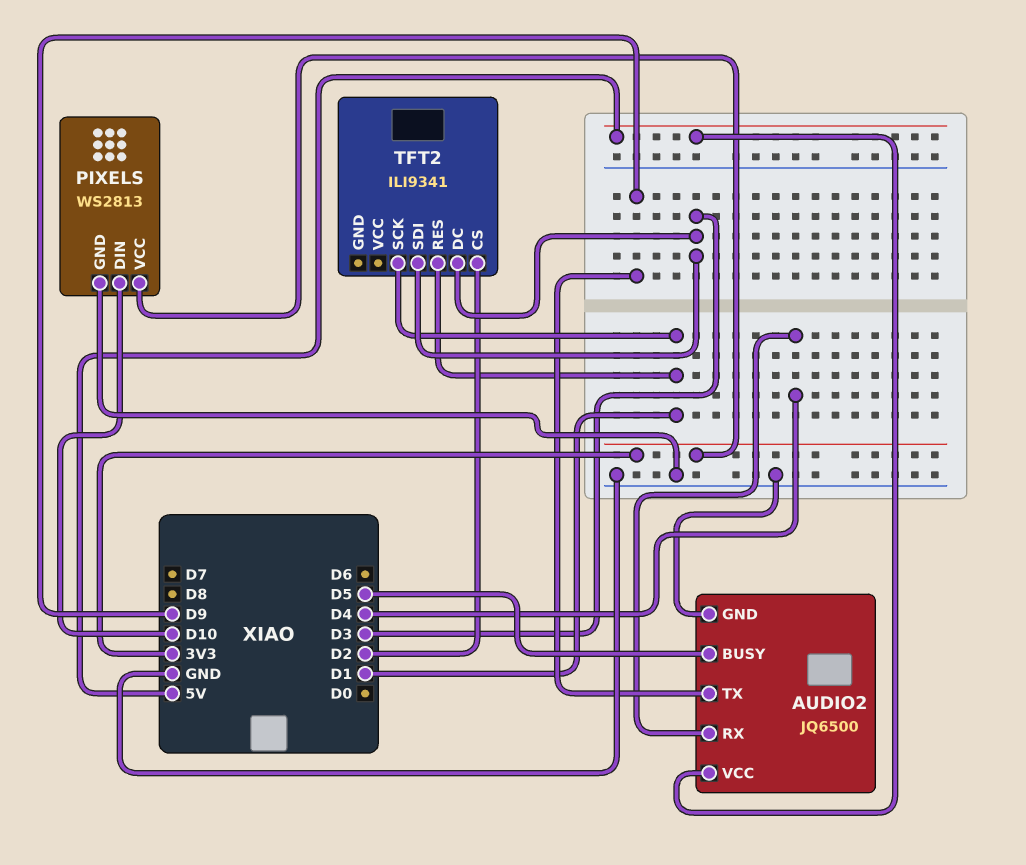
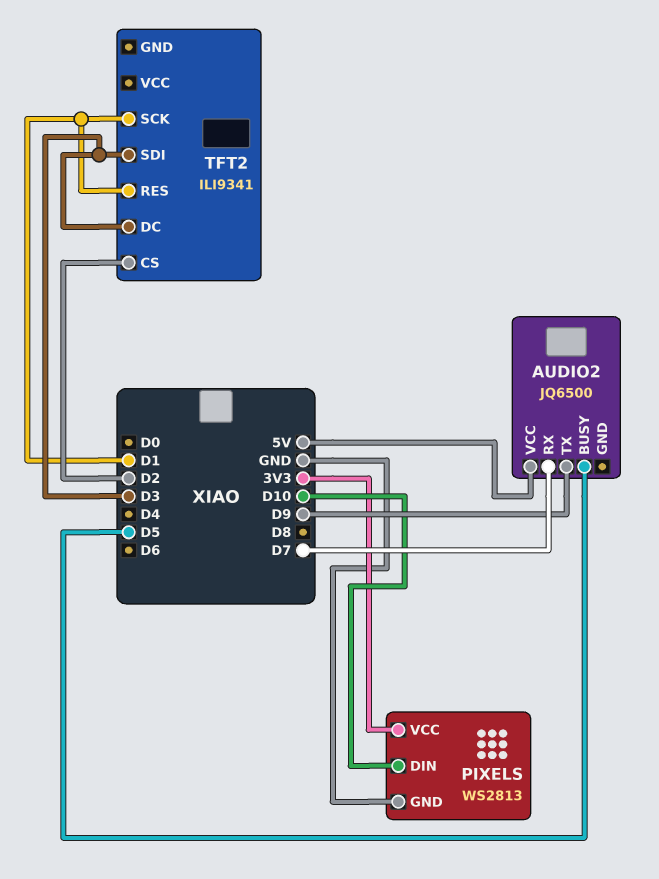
AUDIO2 pin GND: GND -> none
AUDIO2 pin RX: D4 -> D7

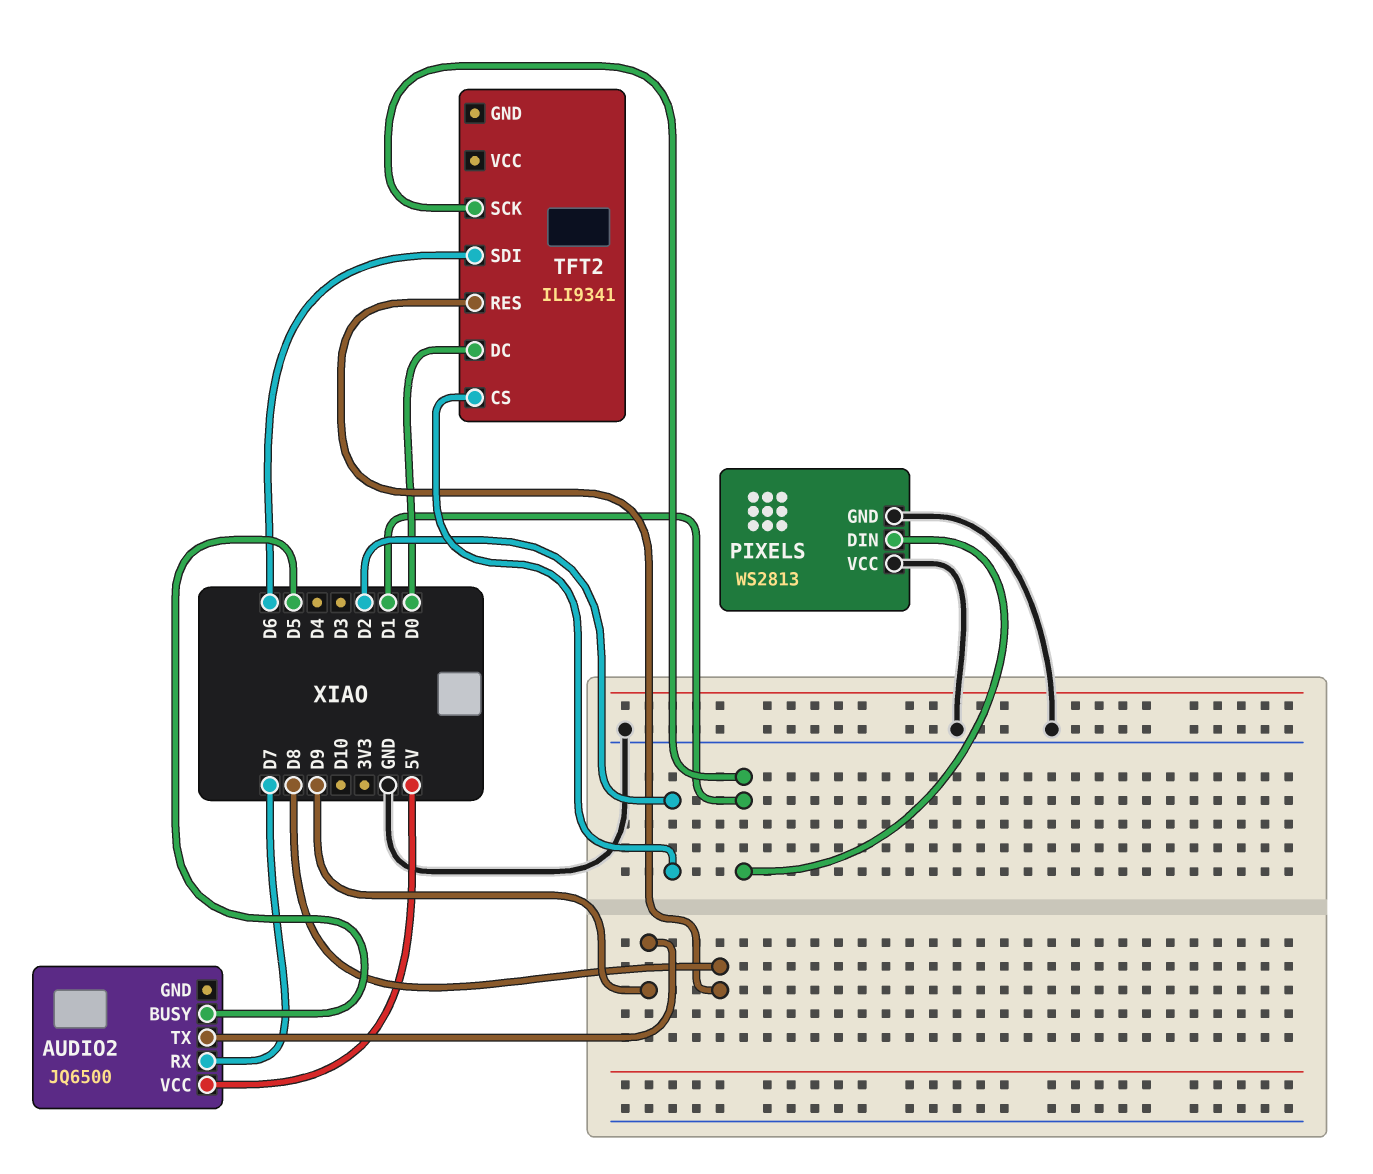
PIXELS pin DIN: D10 -> D1
PIXELS pin VCC: 3V3 -> GND
TFT2 pin DC: D3 -> D0
TFT2 pin RES: D1 -> D8
TFT2 pin SDI: D3 -> D6

